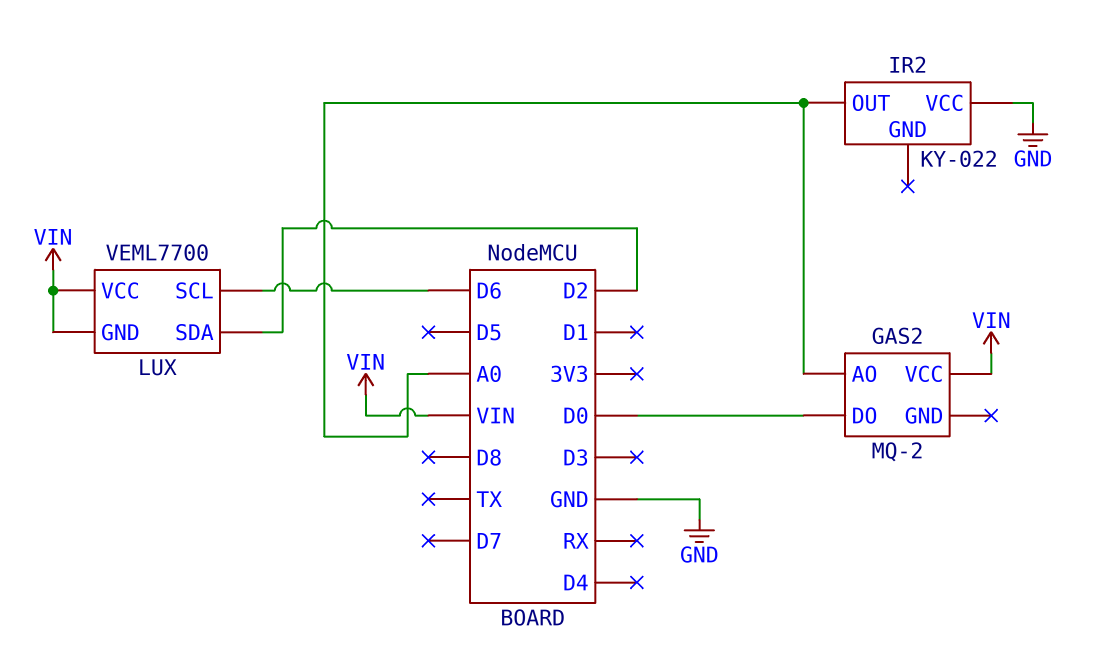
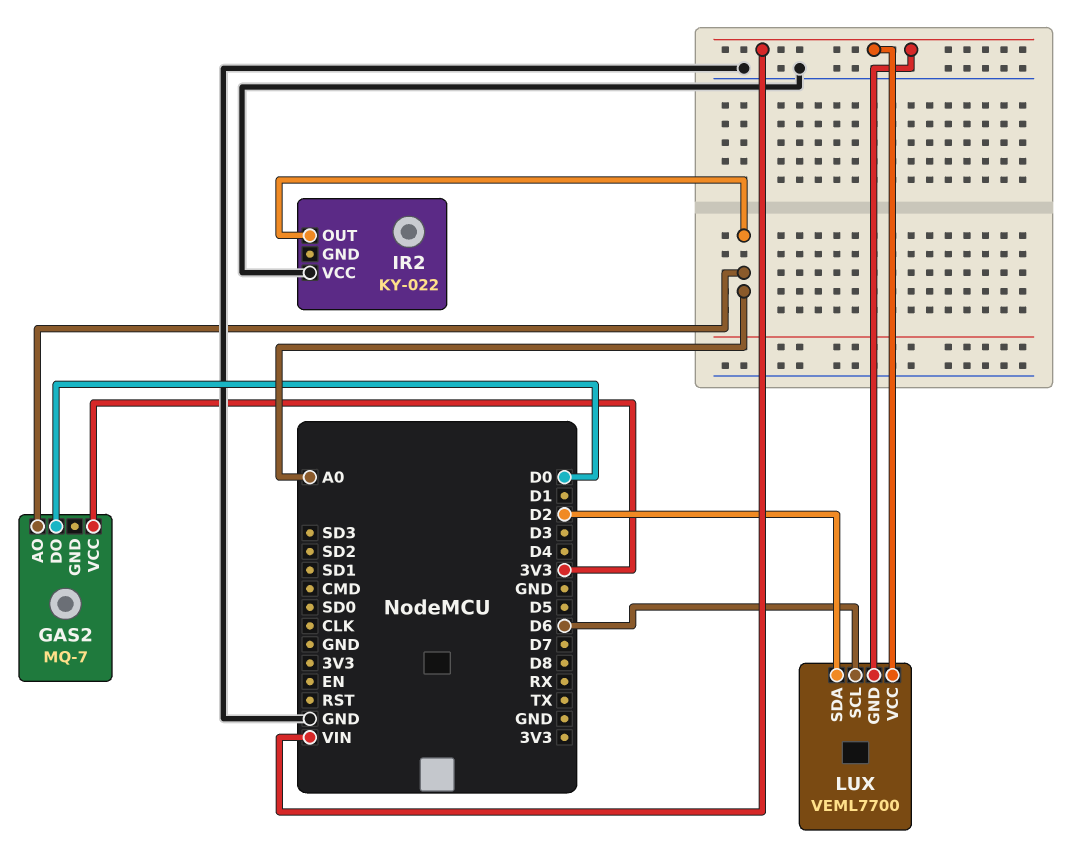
GAS2: MQ-2 -> MQ-7
GAS2 pin VCC: VIN -> 3V3

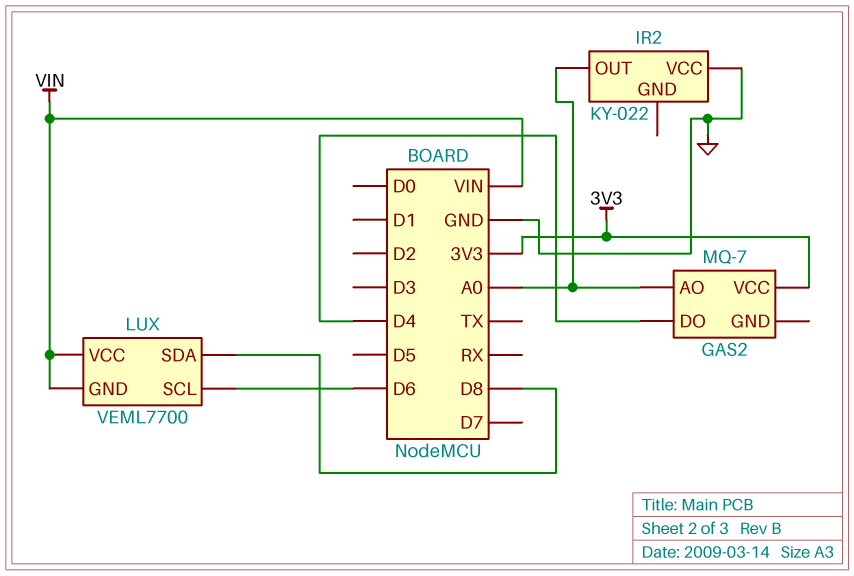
GAS2 pin DO: D0 -> D4
LUX pin SDA: D2 -> D8

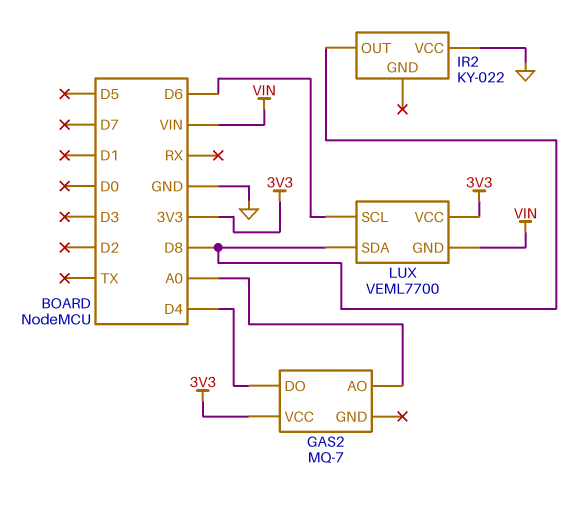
IR2 pin OUT: A0 -> D8
LUX pin VCC: VIN -> 3V3

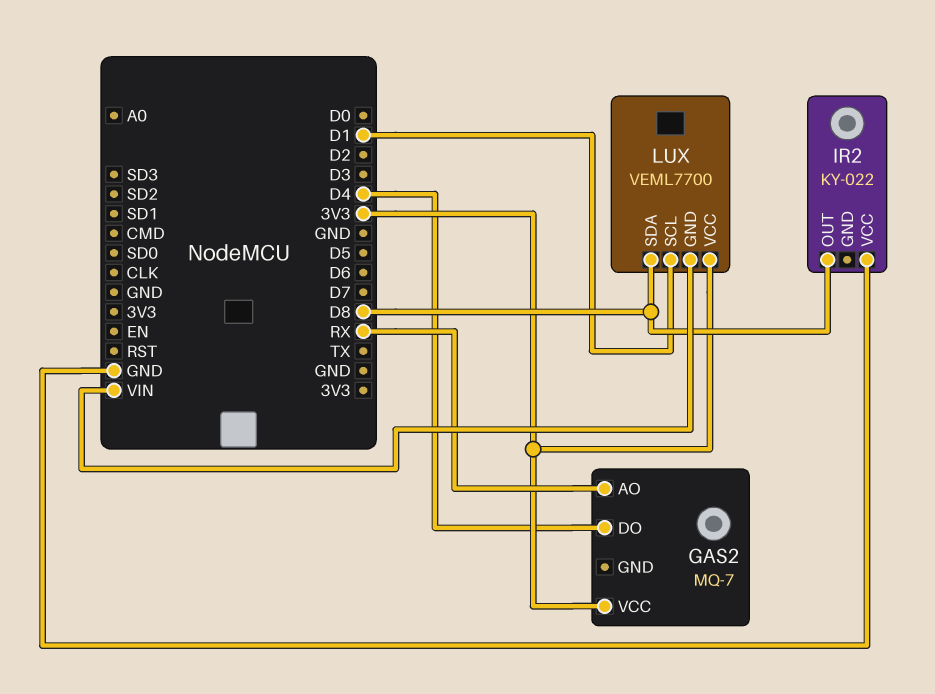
GAS2 pin AO: A0 -> RX
LUX pin SCL: D6 -> D1

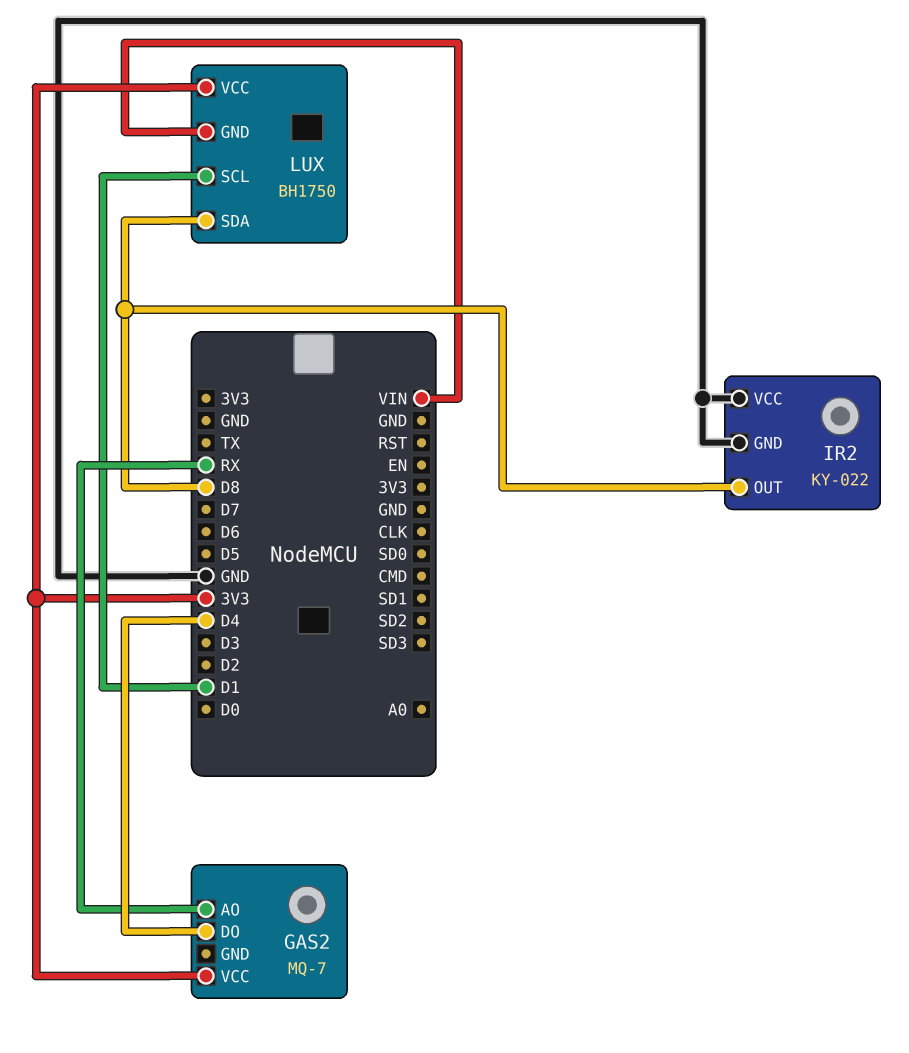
IR2 pin GND: none -> GND
LUX: VEML7700 -> BH1750

